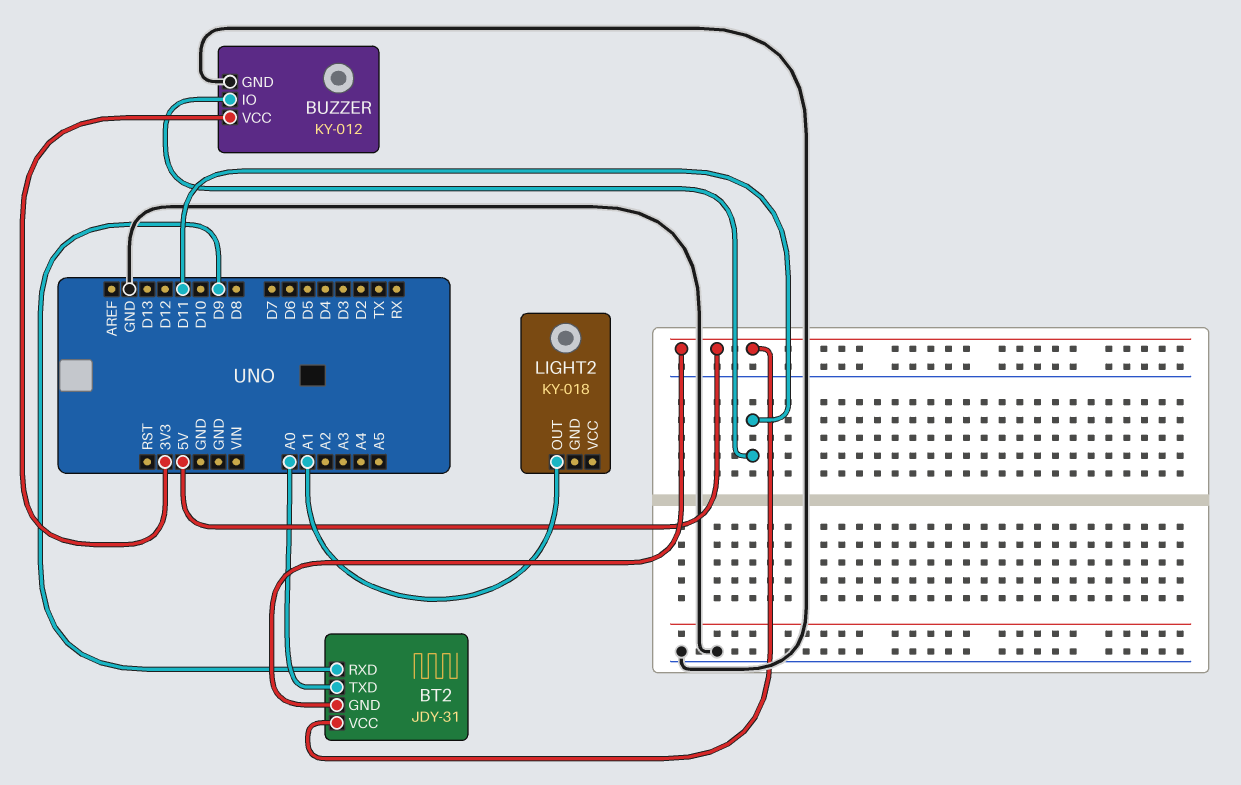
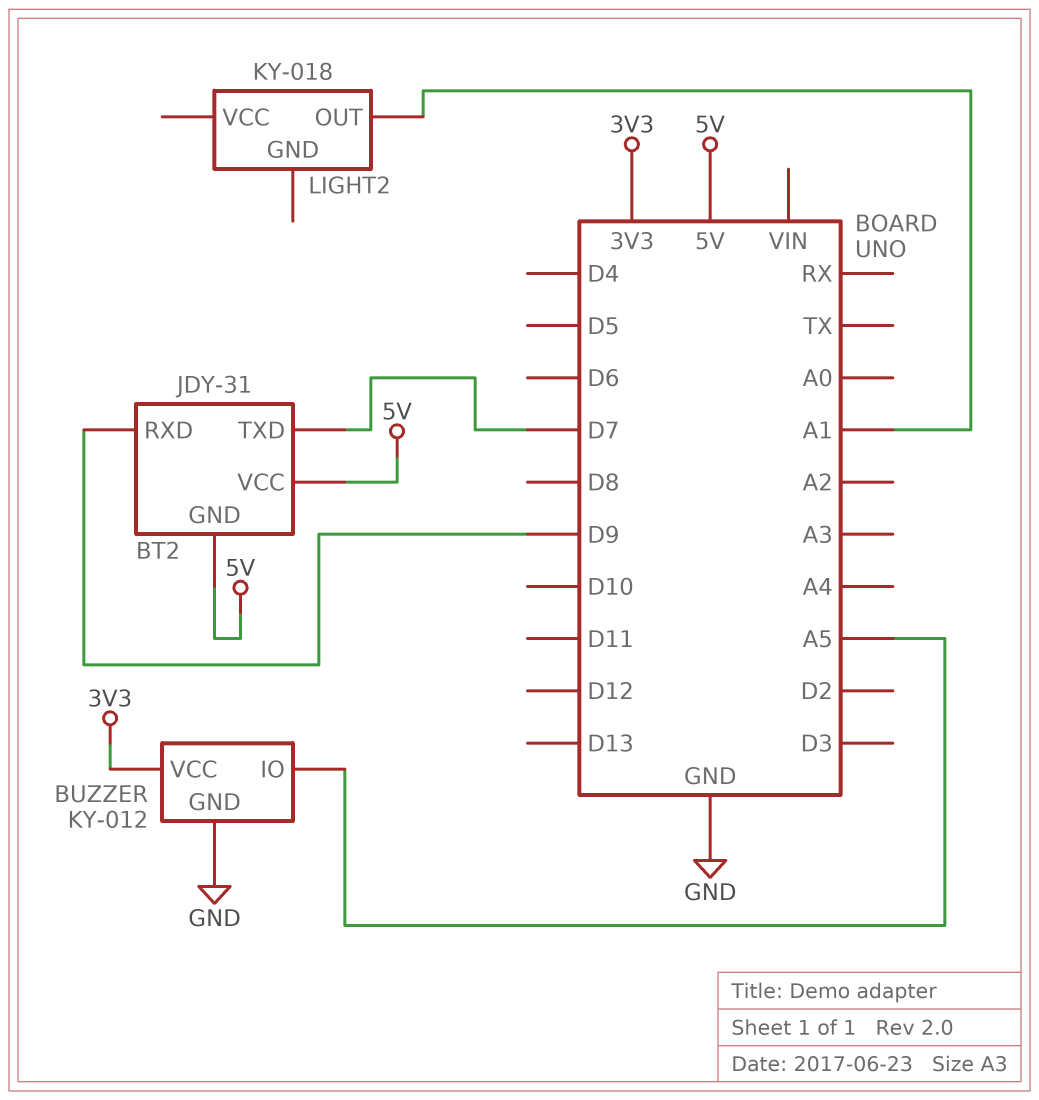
BT2 pin TXD: A0 -> D7
BUZZER pin IO: D11 -> A5

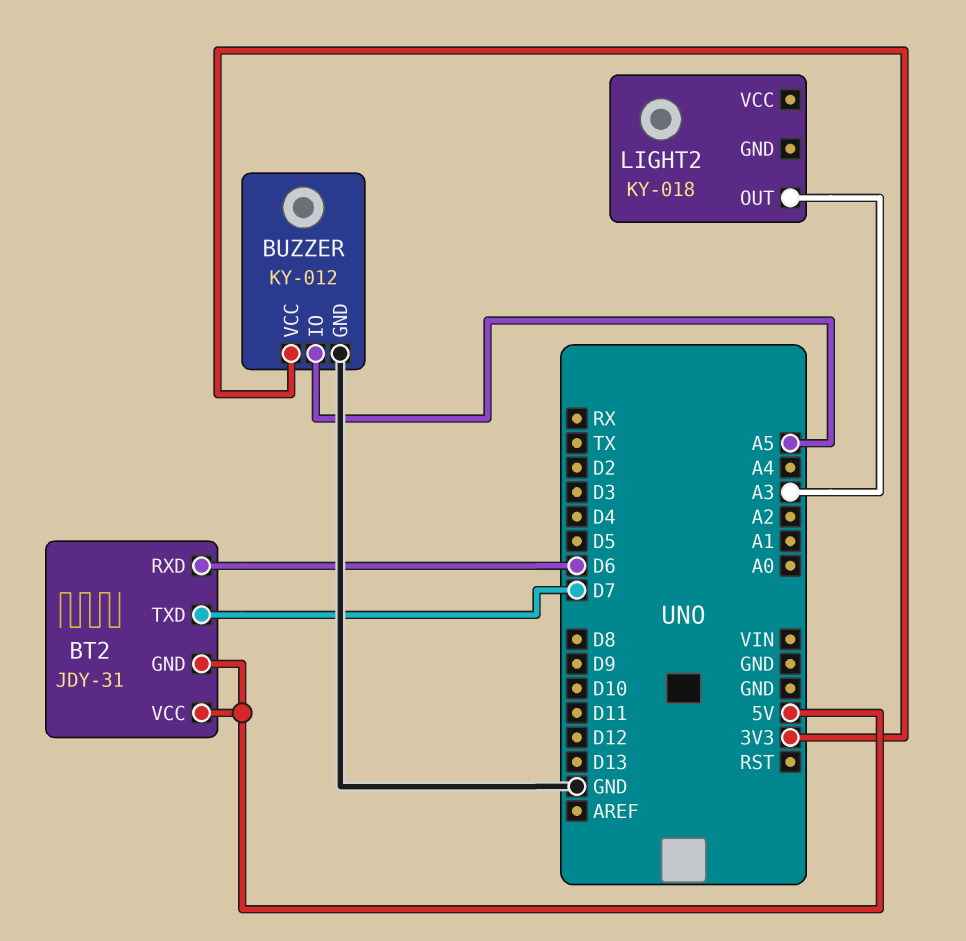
BT2 pin RXD: D9 -> D6
LIGHT2 pin OUT: A1 -> A3

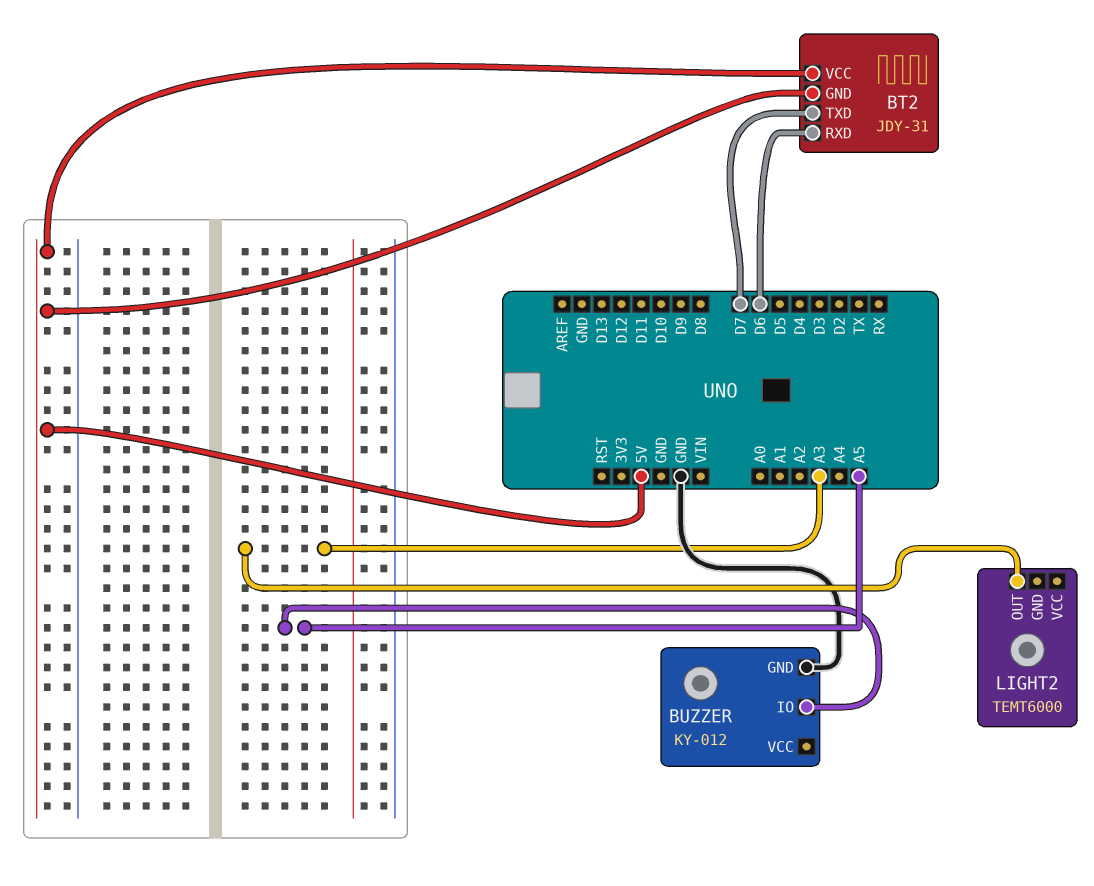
BUZZER pin VCC: 3V3 -> none
LIGHT2: KY-018 -> TEMT6000

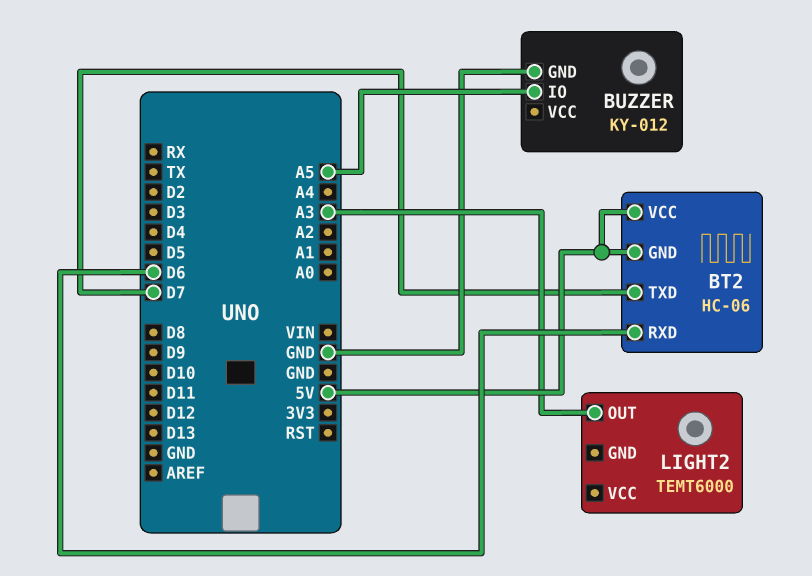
BT2: JDY-31 -> HC-06

